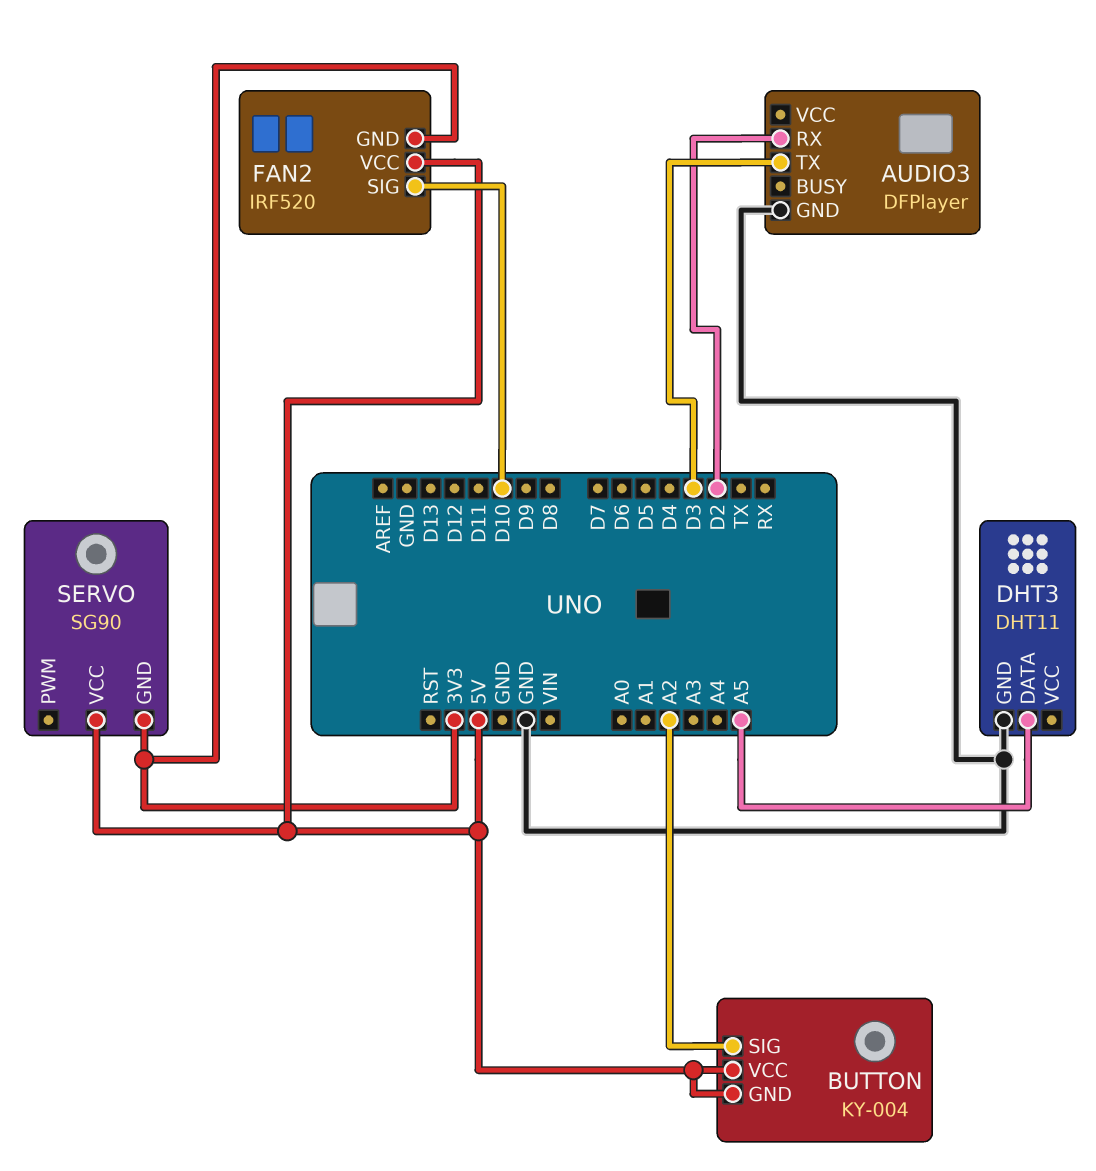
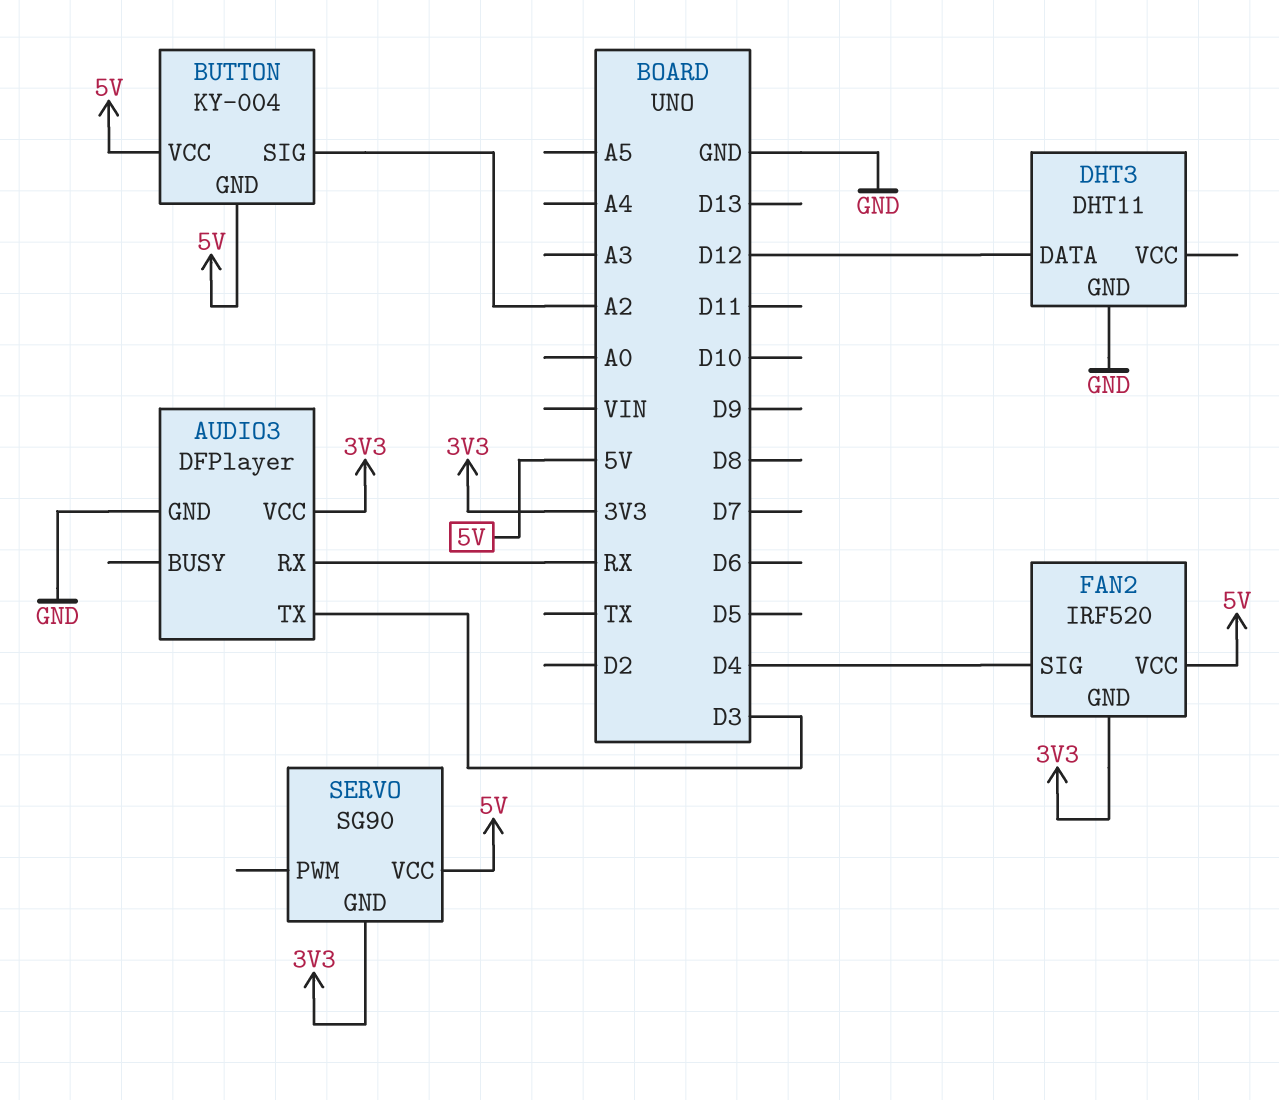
AUDIO3 pin RX: D2 -> RX
AUDIO3 pin VCC: none -> 3V3
DHT3 pin DATA: A5 -> D12
FAN2 pin SIG: D10 -> D4

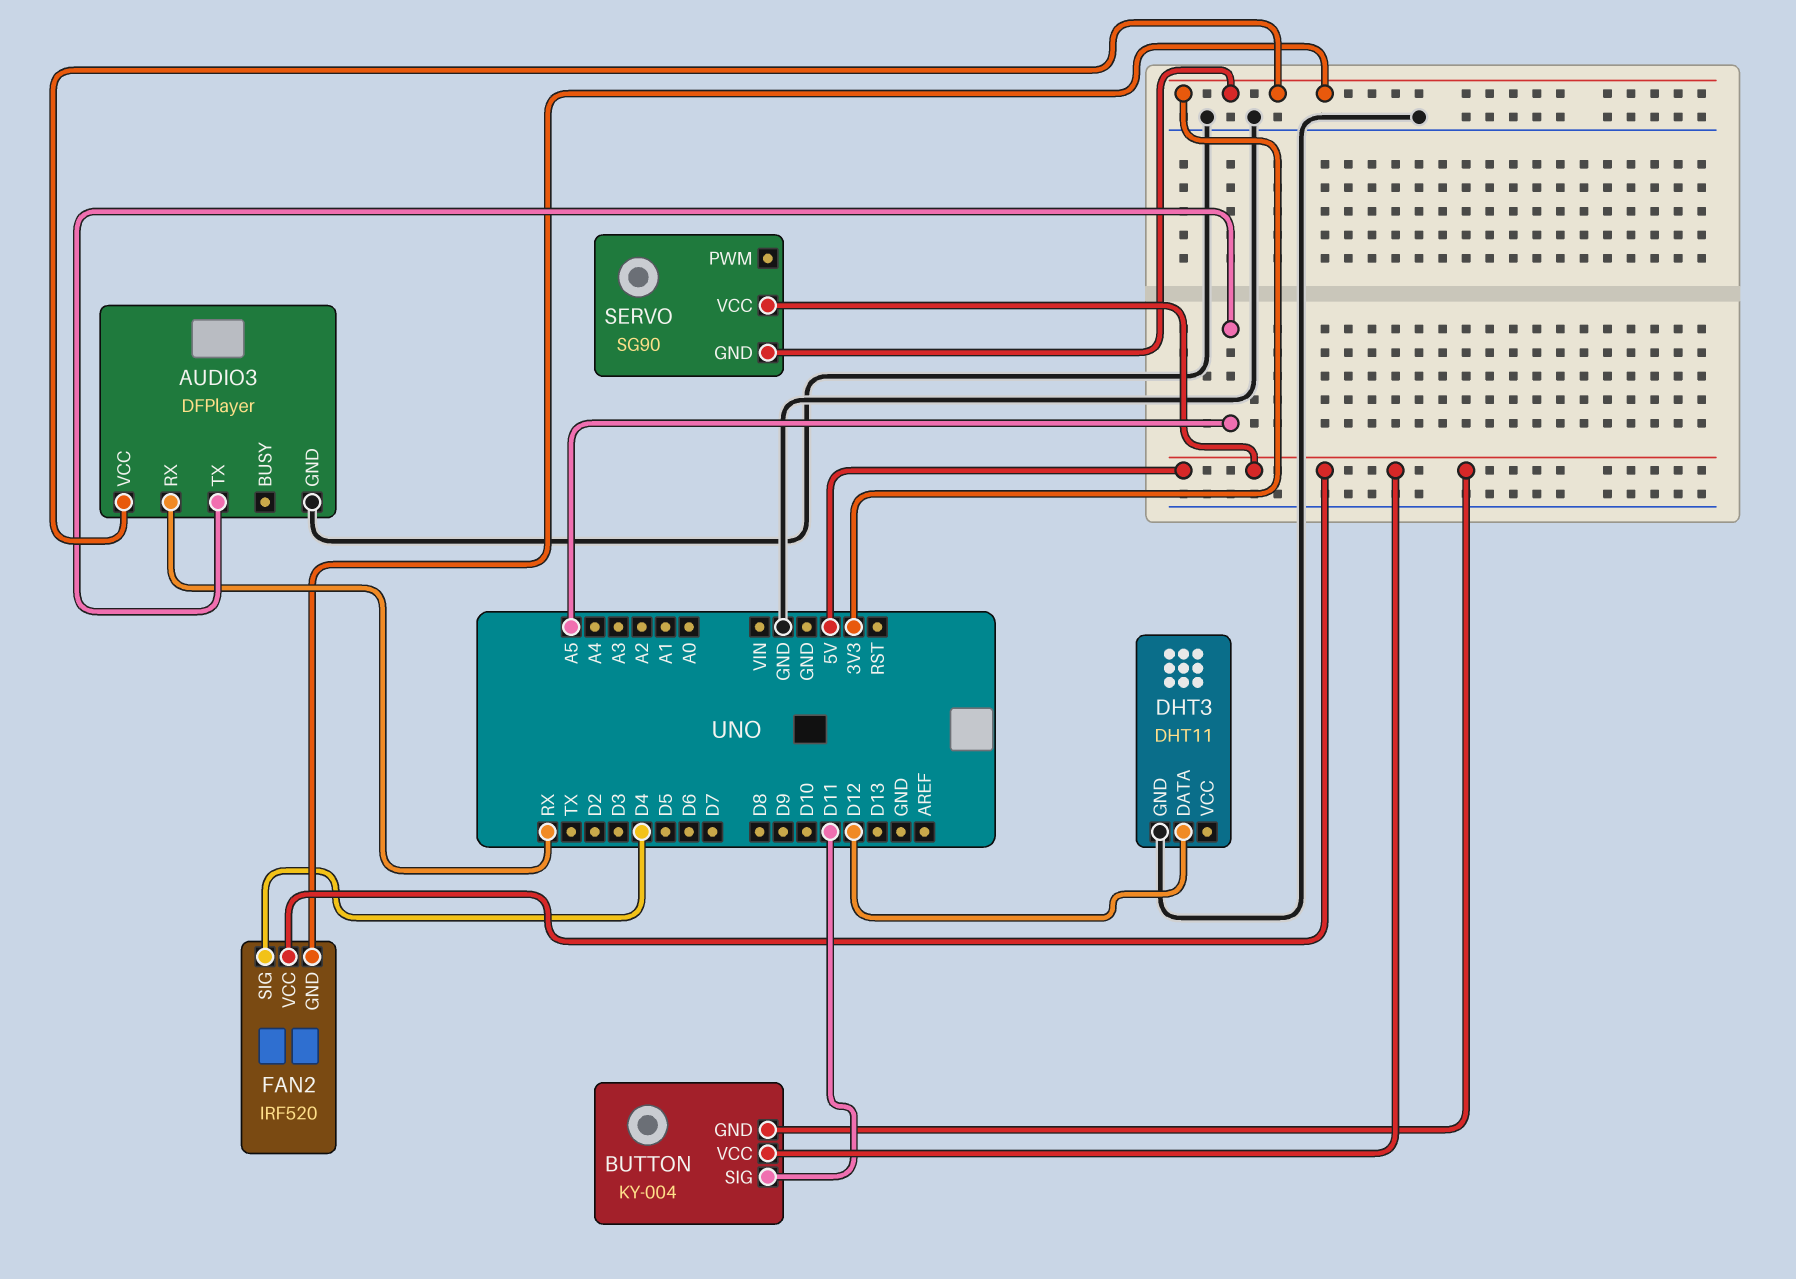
AUDIO3 pin TX: D3 -> A5
BUTTON pin SIG: A2 -> D11

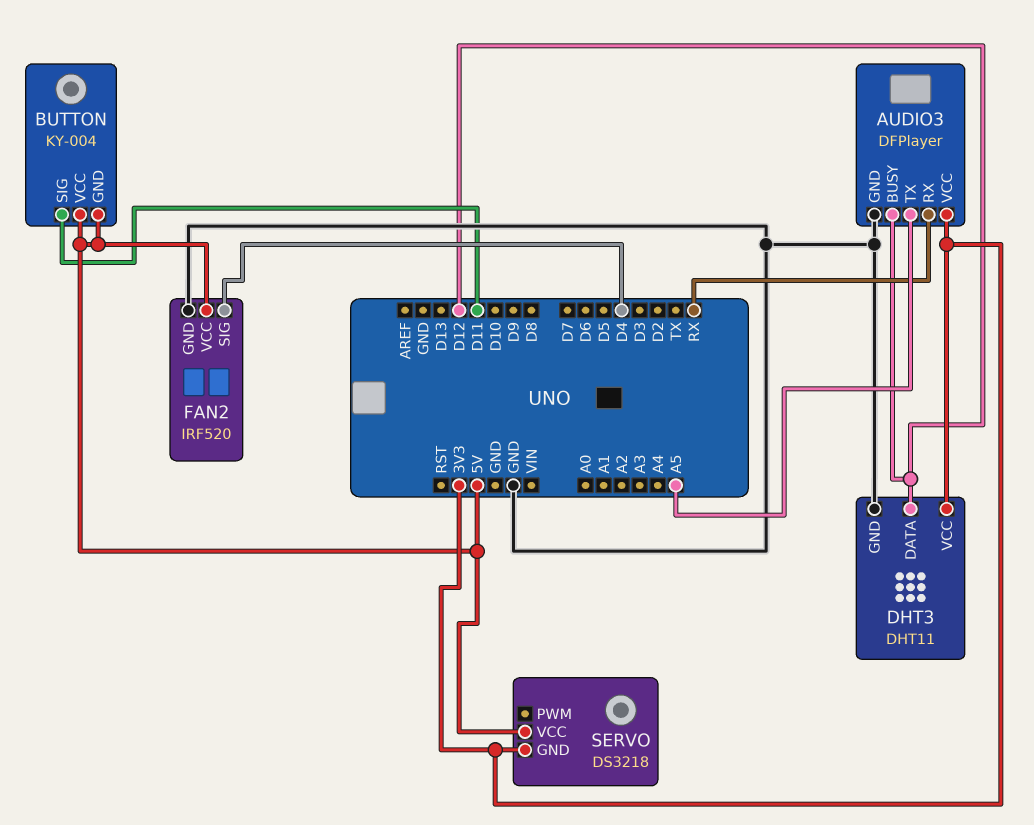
AUDIO3 pin BUSY: none -> D12
DHT3 pin VCC: none -> 3V3
FAN2 pin GND: 3V3 -> GND
SERVO: SG90 -> DS3218

